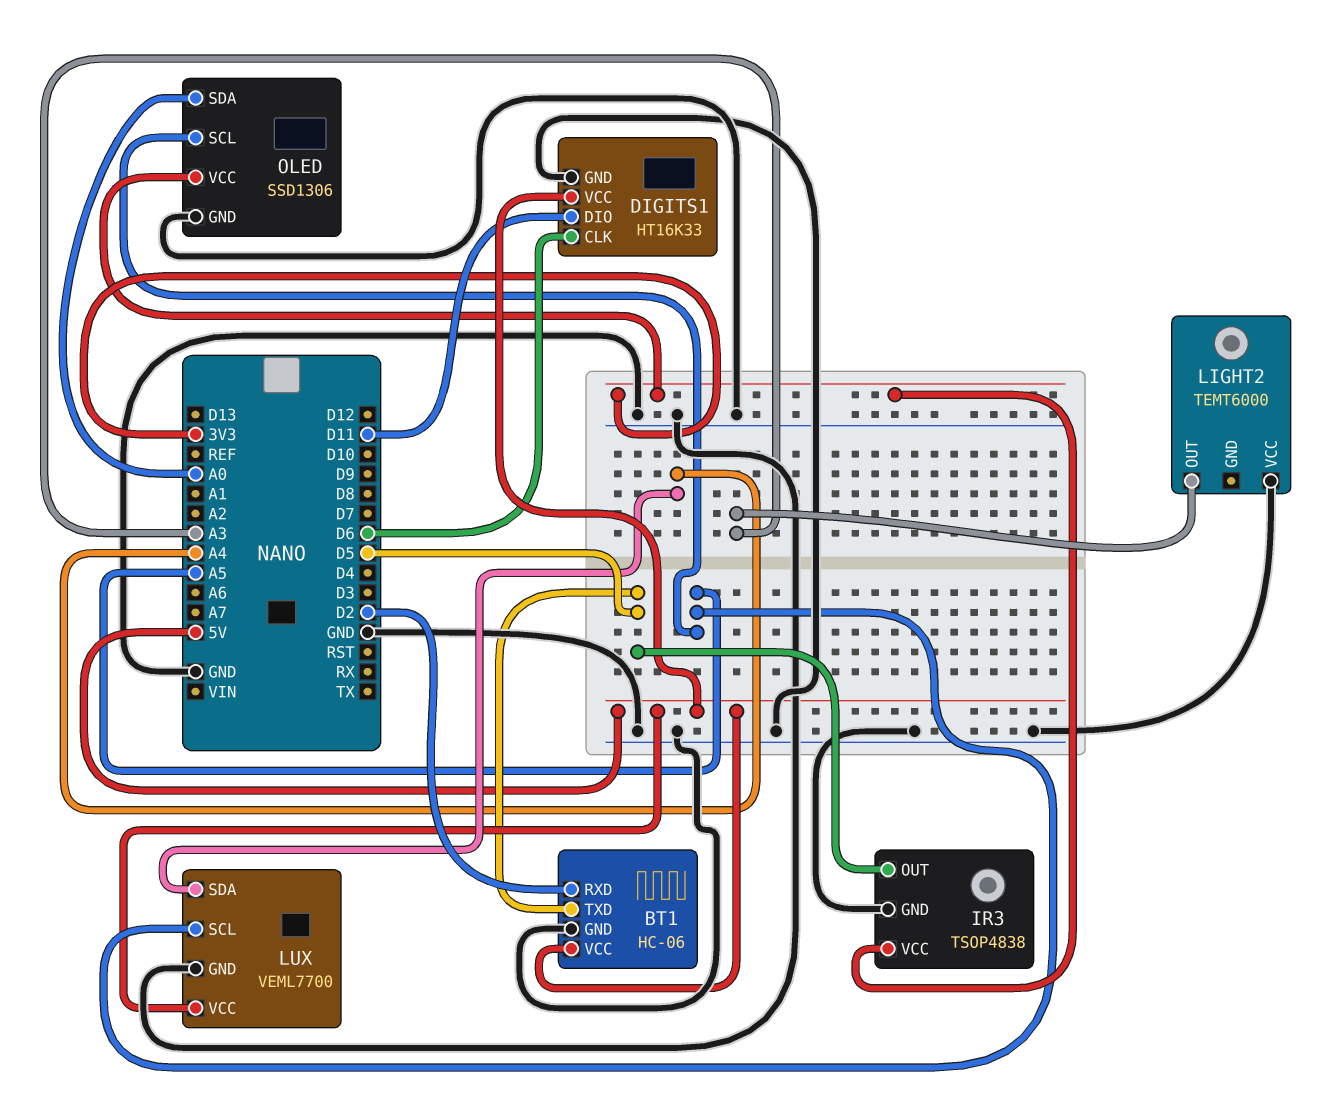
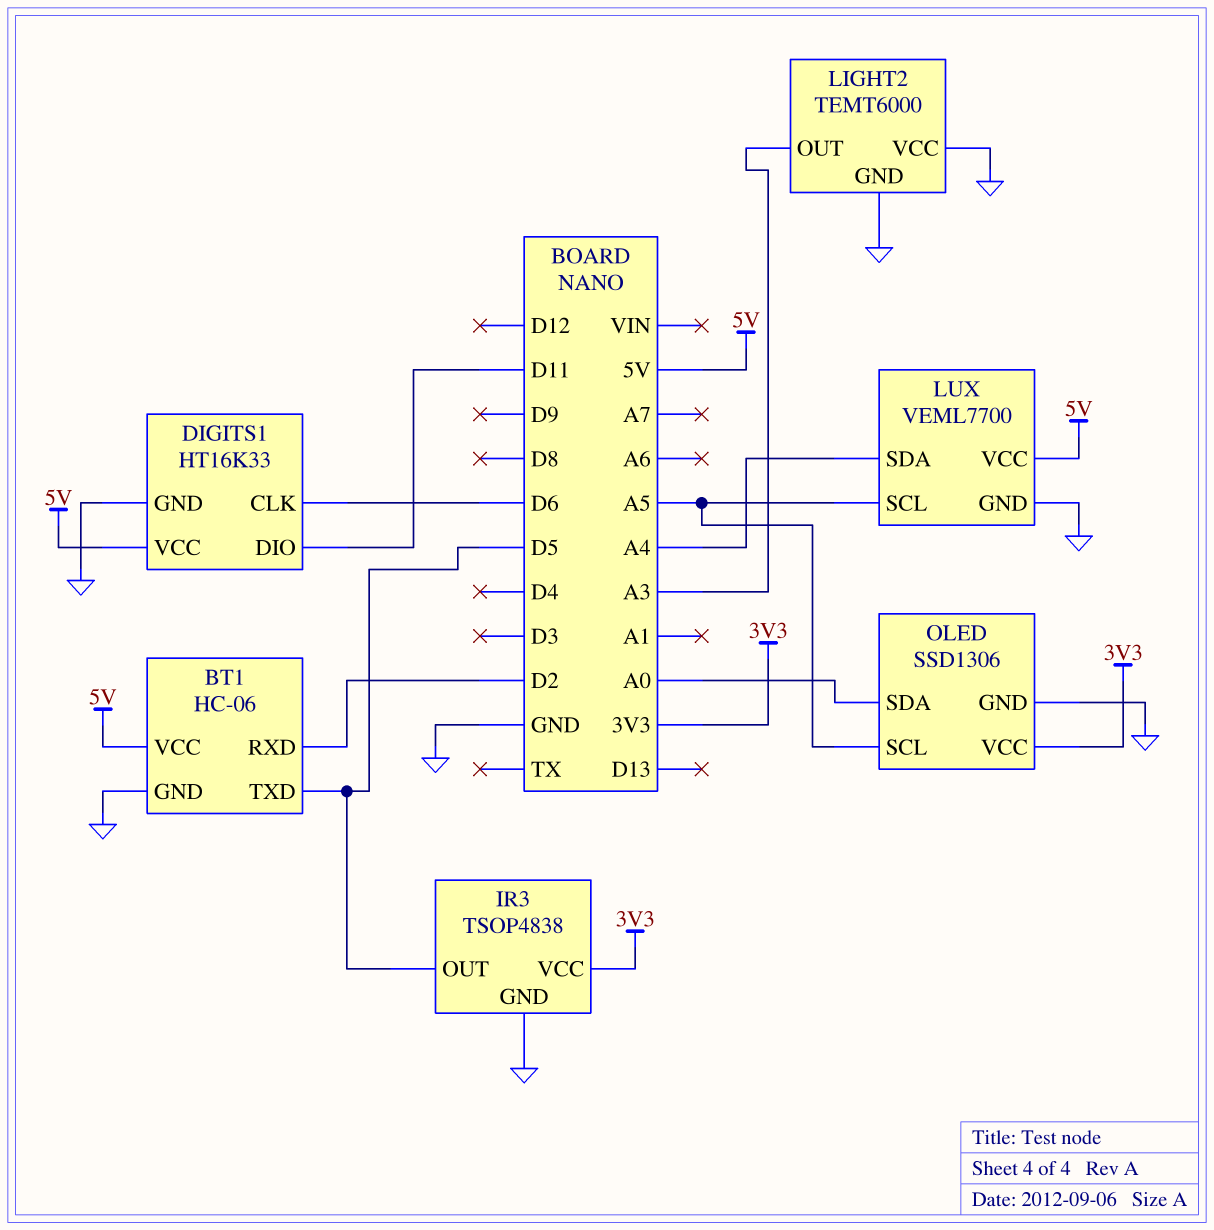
LIGHT2 pin GND: none -> GND

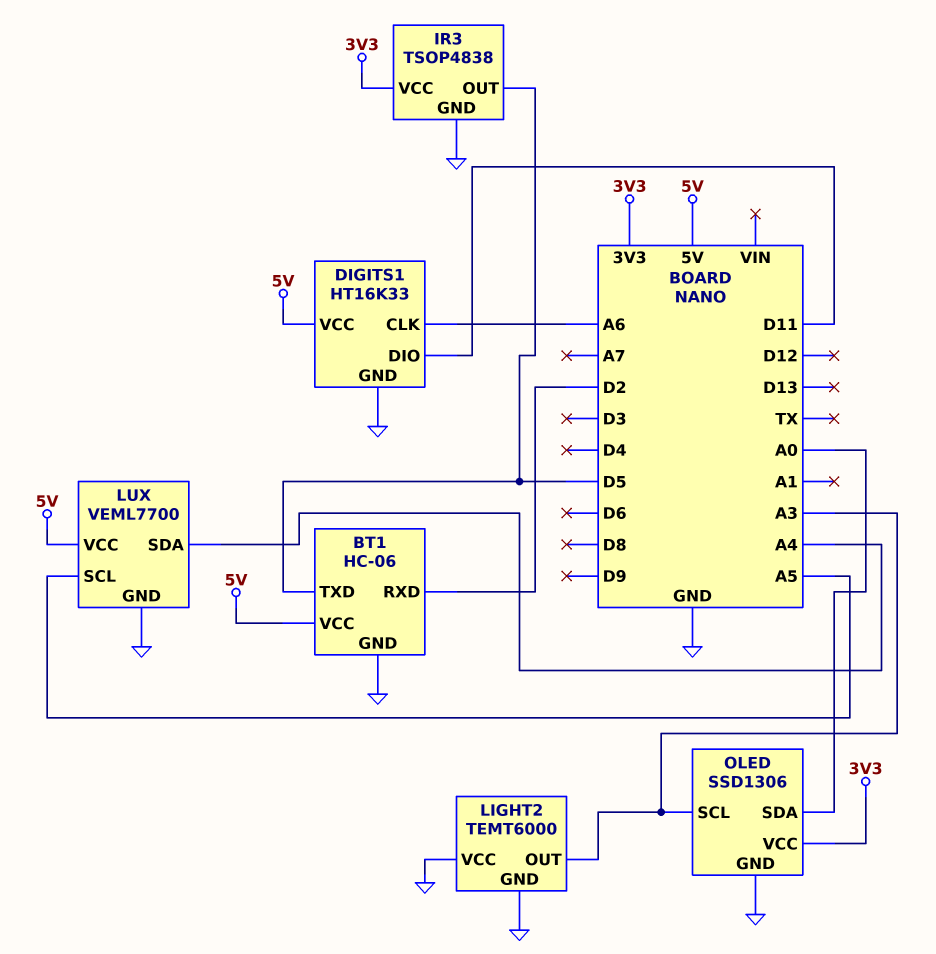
DIGITS1 pin CLK: D6 -> A6
OLED pin SCL: A5 -> A3

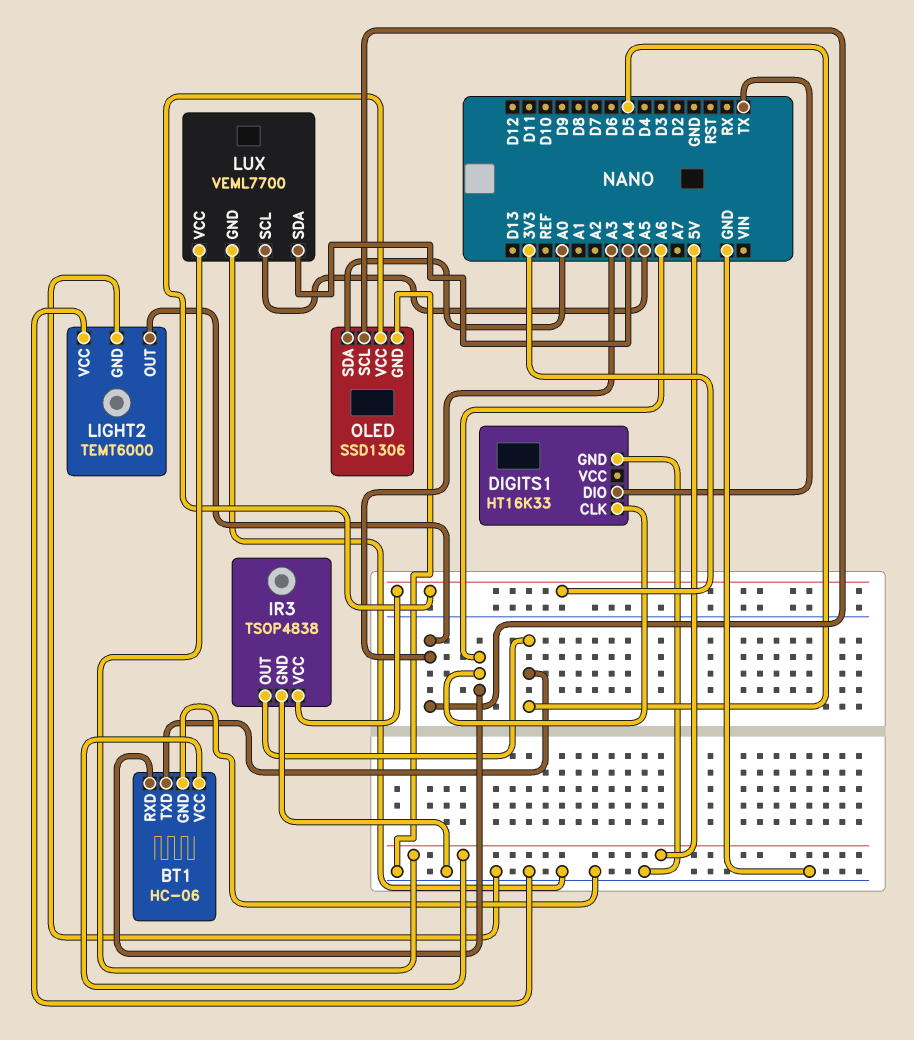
BT1 pin RXD: D2 -> A6
DIGITS1 pin DIO: D11 -> TX
DIGITS1 pin VCC: 5V -> none

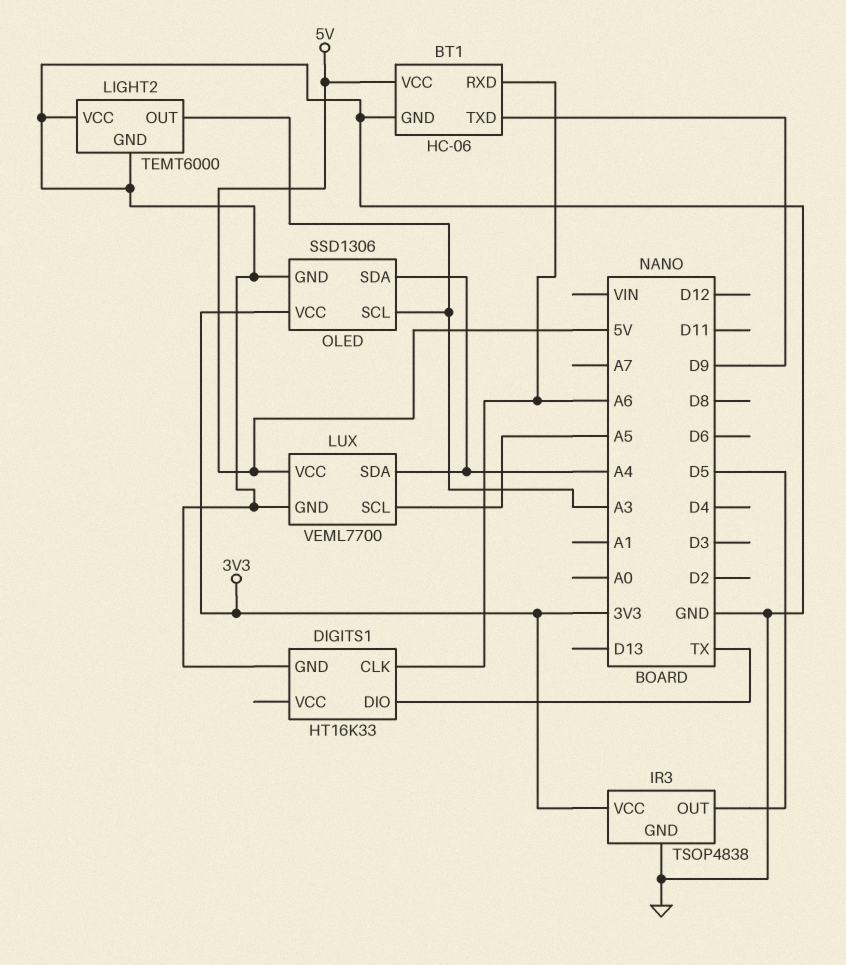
BT1 pin TXD: D5 -> D9
OLED pin SDA: A0 -> A4

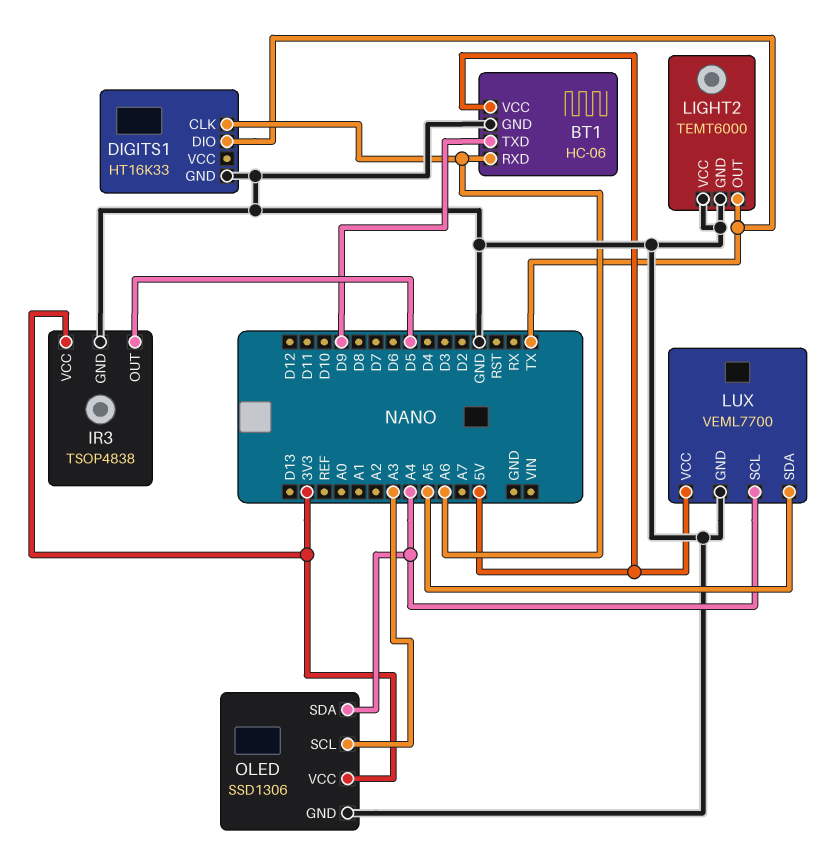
LIGHT2 pin OUT: A3 -> TX
LUX pin SCL: A5 -> A4
LUX pin SDA: A4 -> A5

